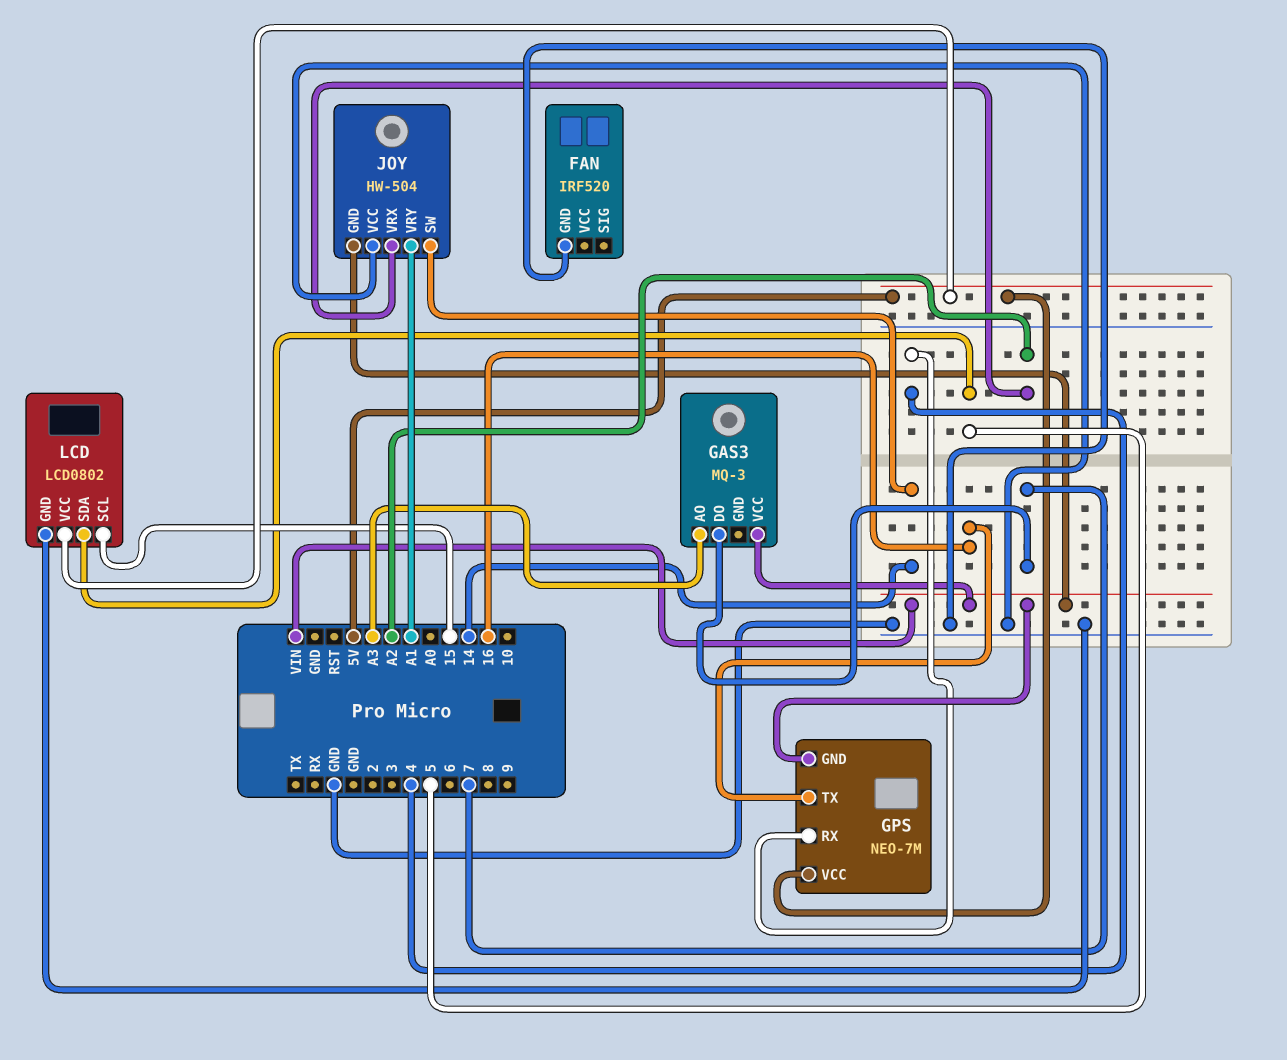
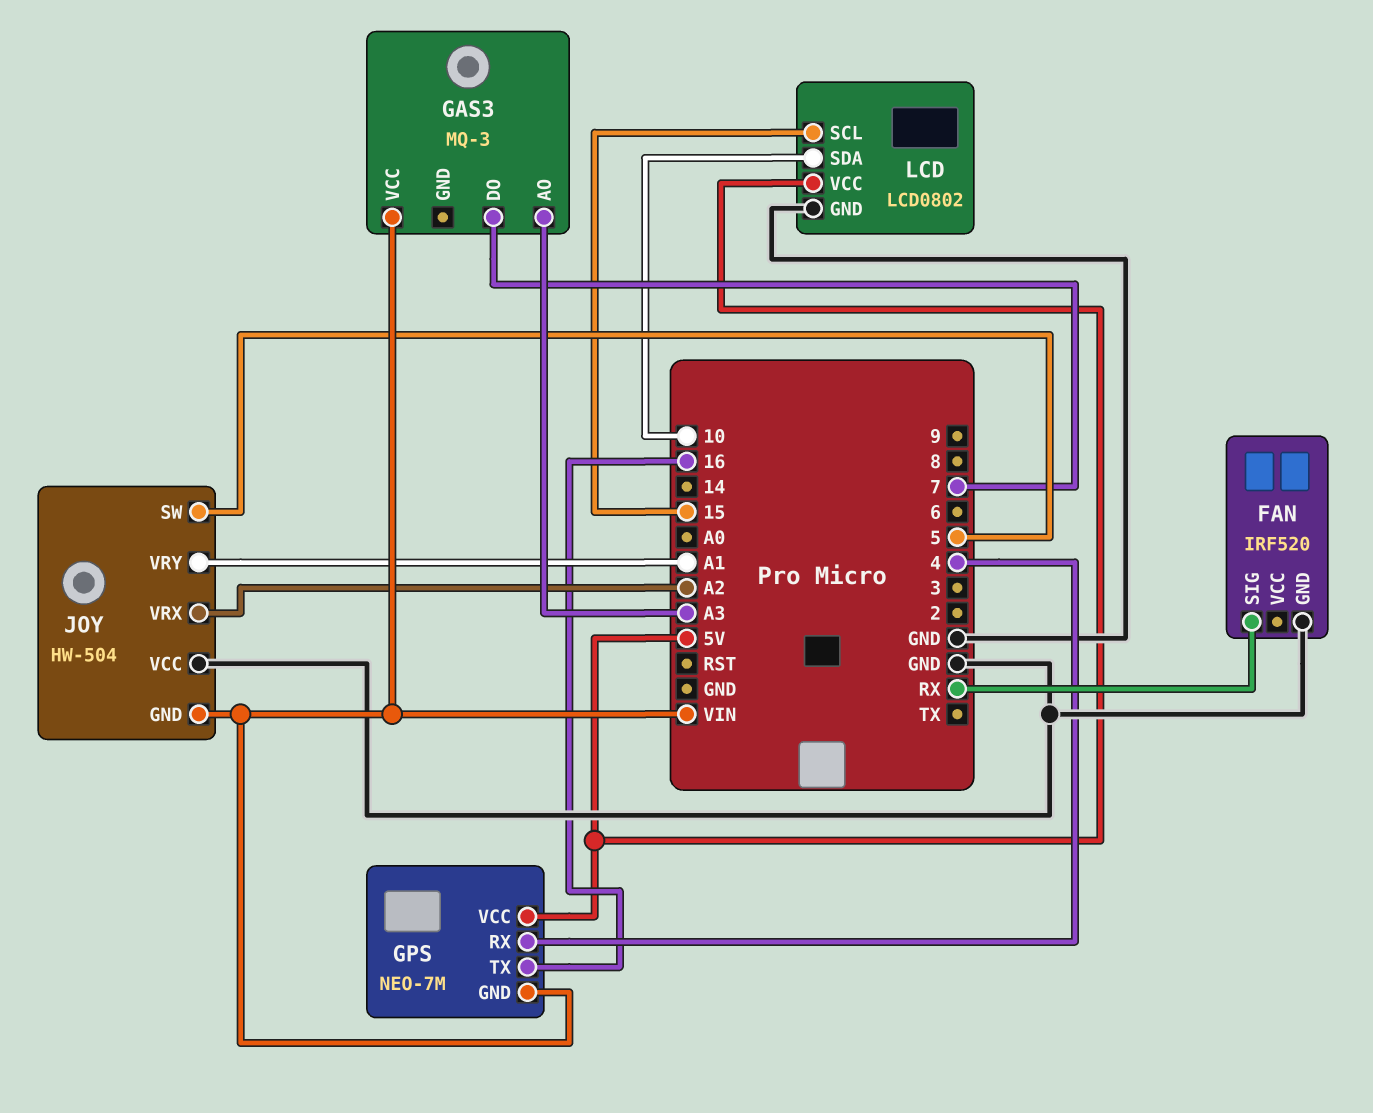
FAN pin SIG: none -> RX
JOY pin SW: 14 -> 5
LCD pin SDA: 5 -> 10

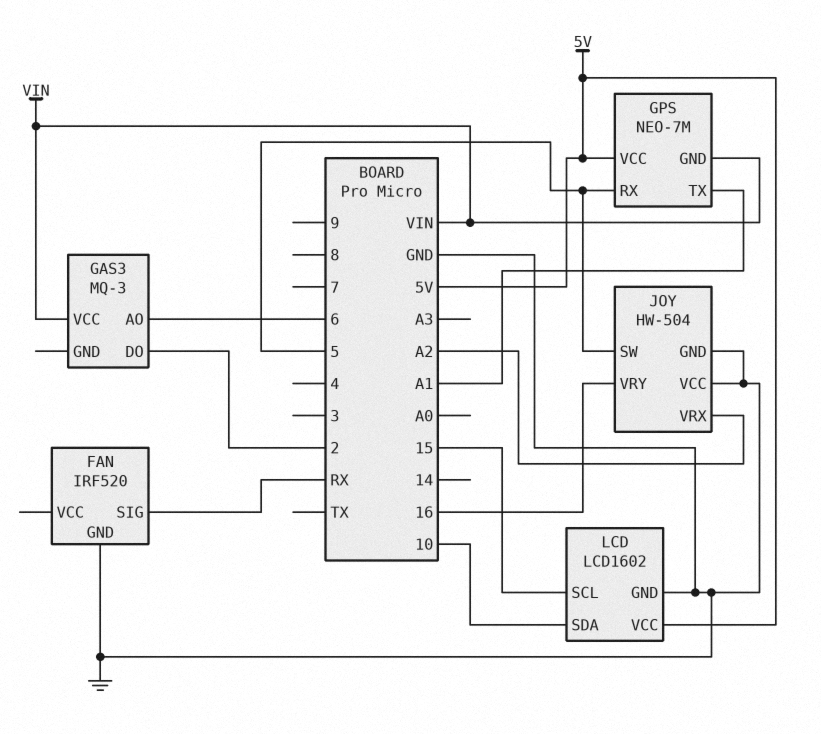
GAS3 pin AO: A3 -> 6
GAS3 pin DO: 7 -> 2
GPS pin RX: 4 -> 5
GPS pin TX: 16 -> A1
JOY pin GND: VIN -> GND
JOY pin VRY: A1 -> 16
LCD: LCD0802 -> LCD1602

